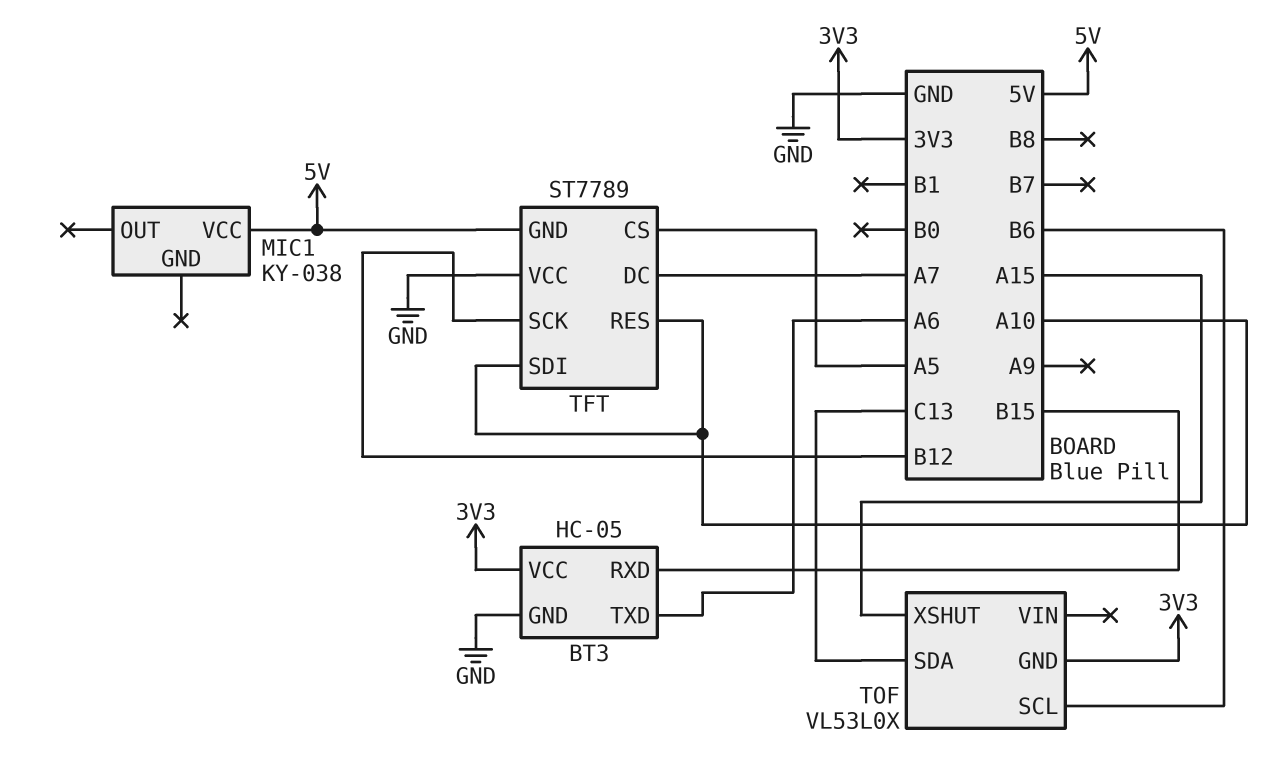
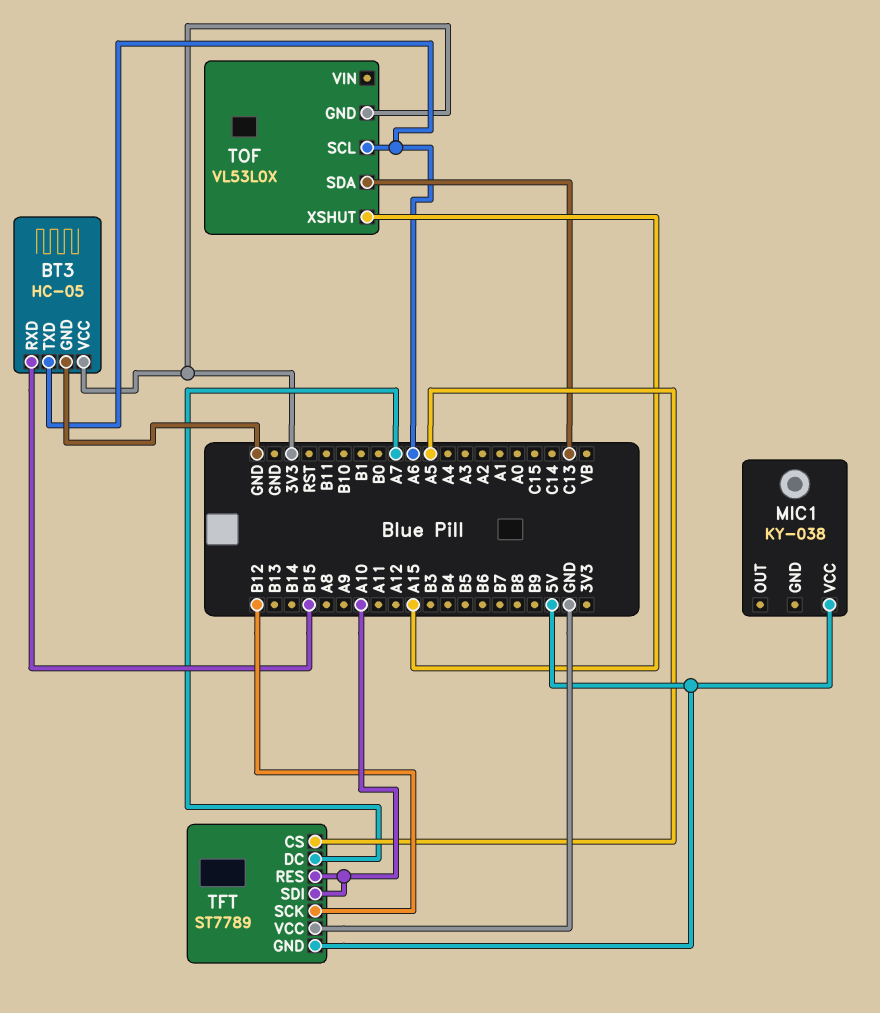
TOF pin SCL: B6 -> A6

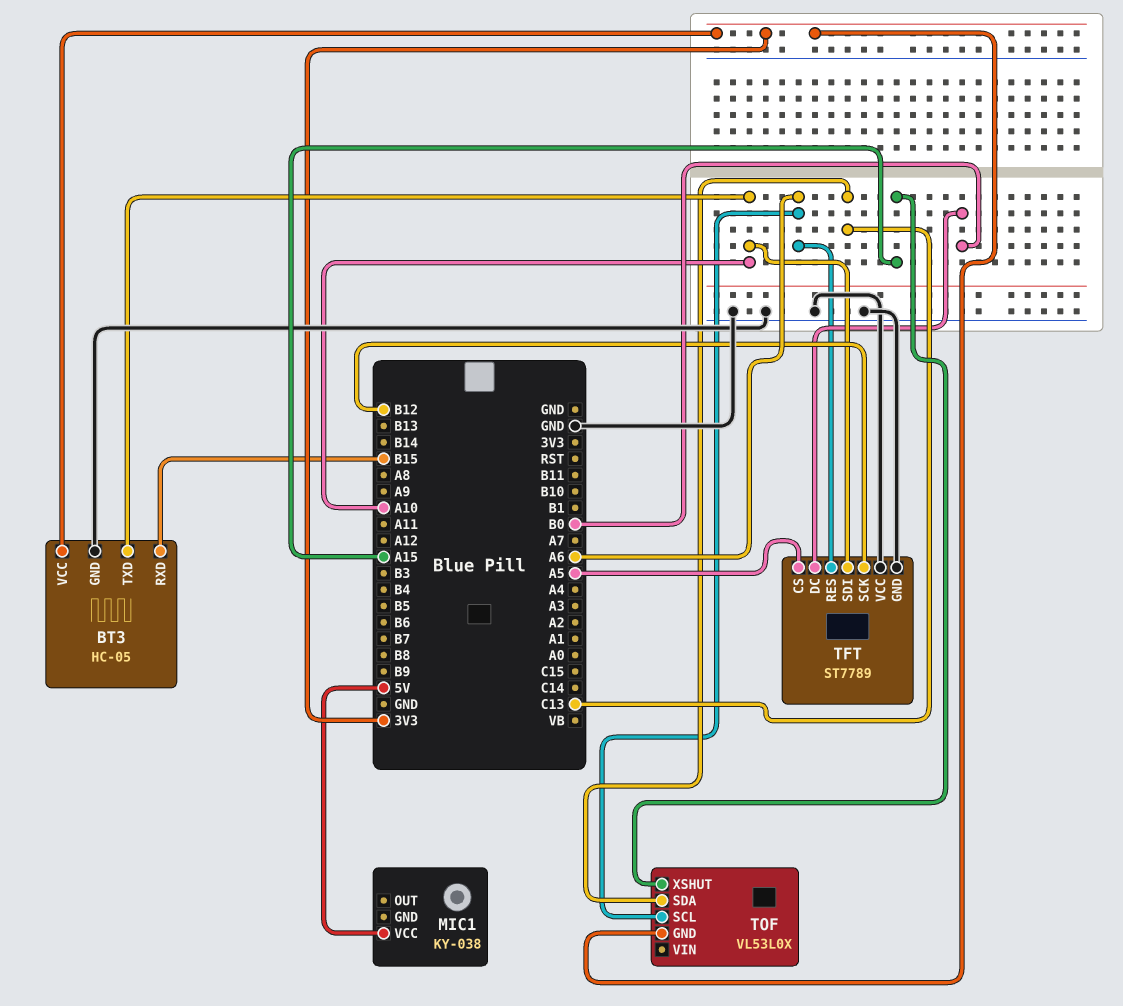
BT3 pin TXD: A6 -> A10
TFT pin DC: A7 -> B0
TFT pin GND: 5V -> GND
TFT pin RES: A10 -> A6

